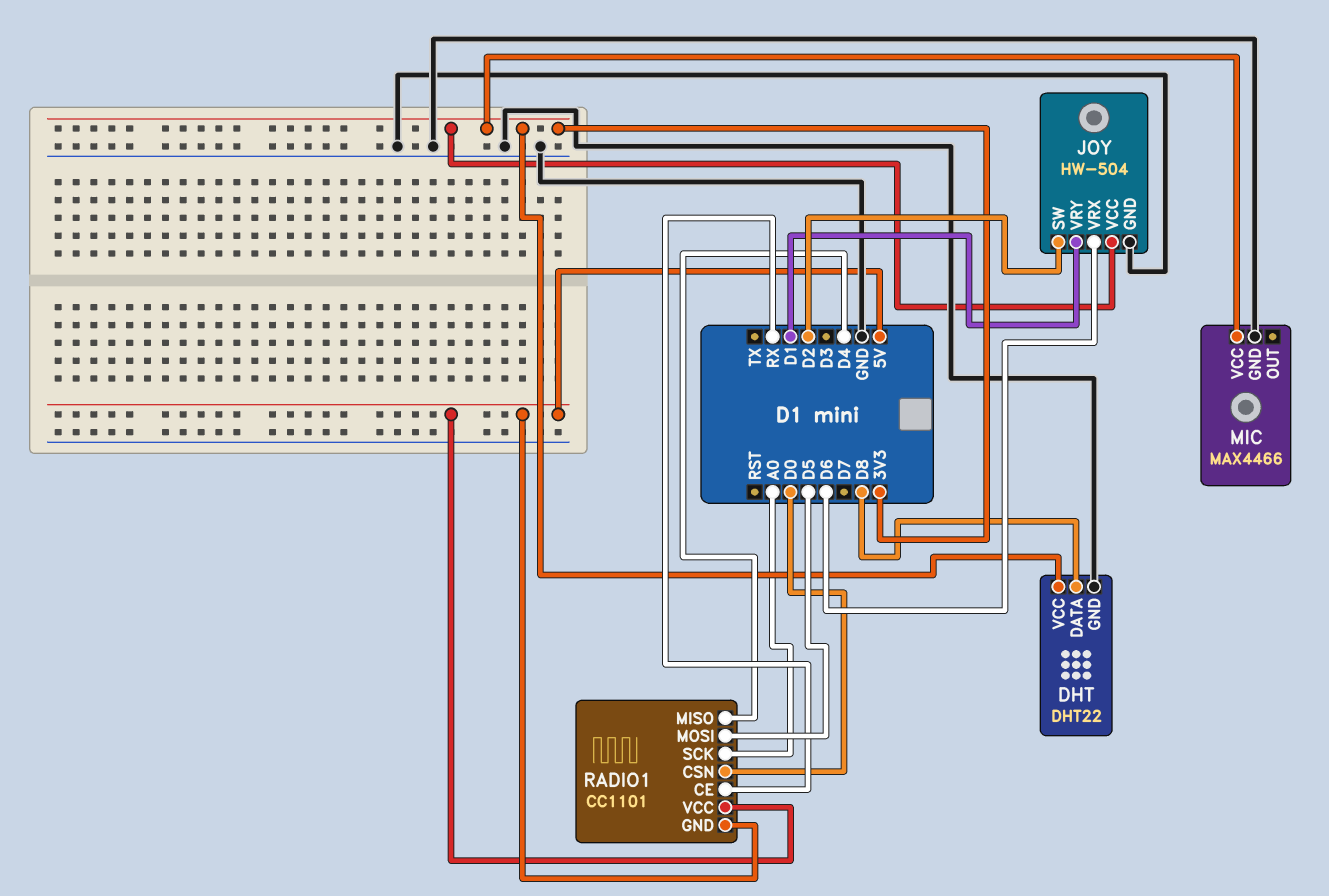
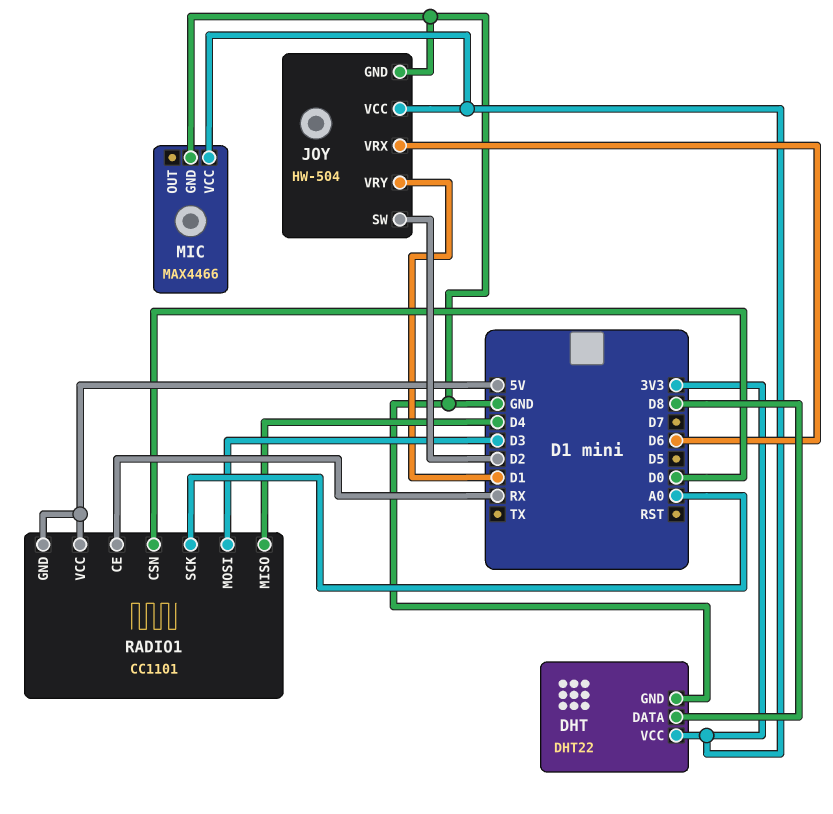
RADIO1 pin MOSI: D5 -> D3

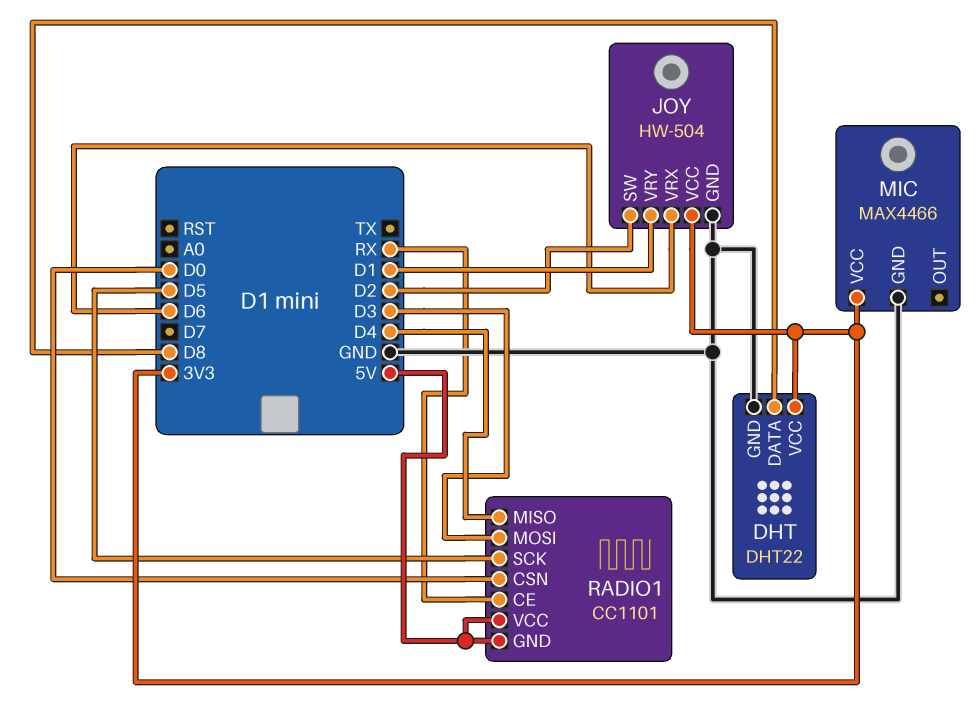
RADIO1 pin SCK: A0 -> D5

